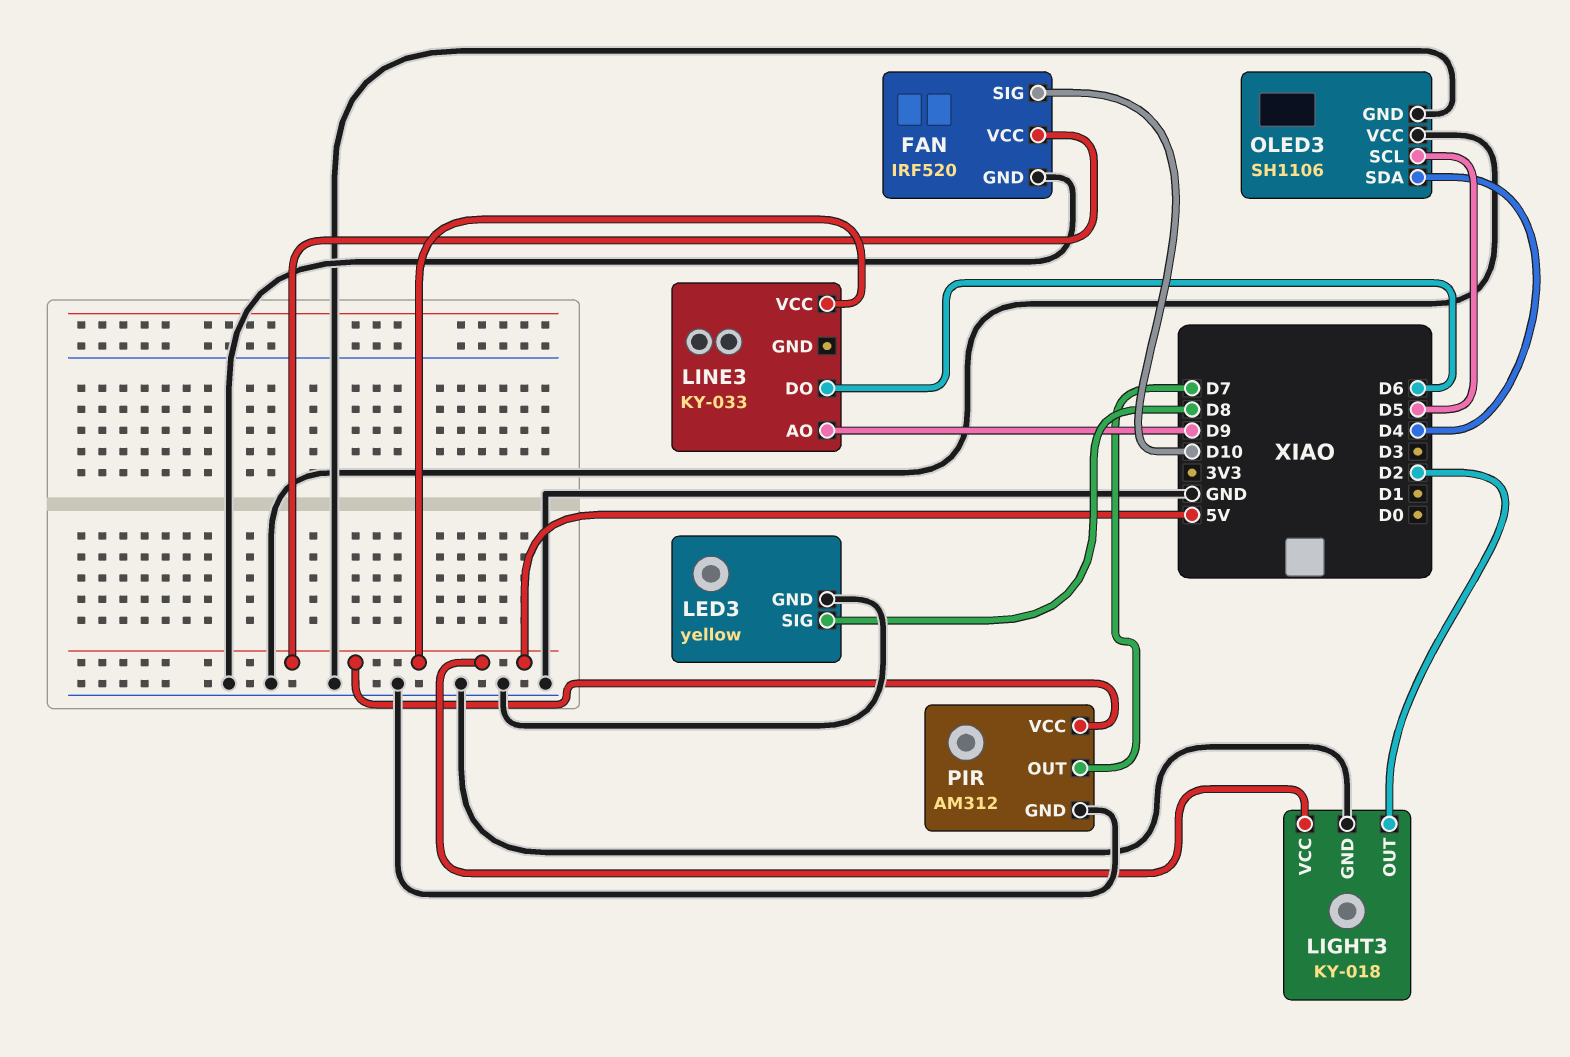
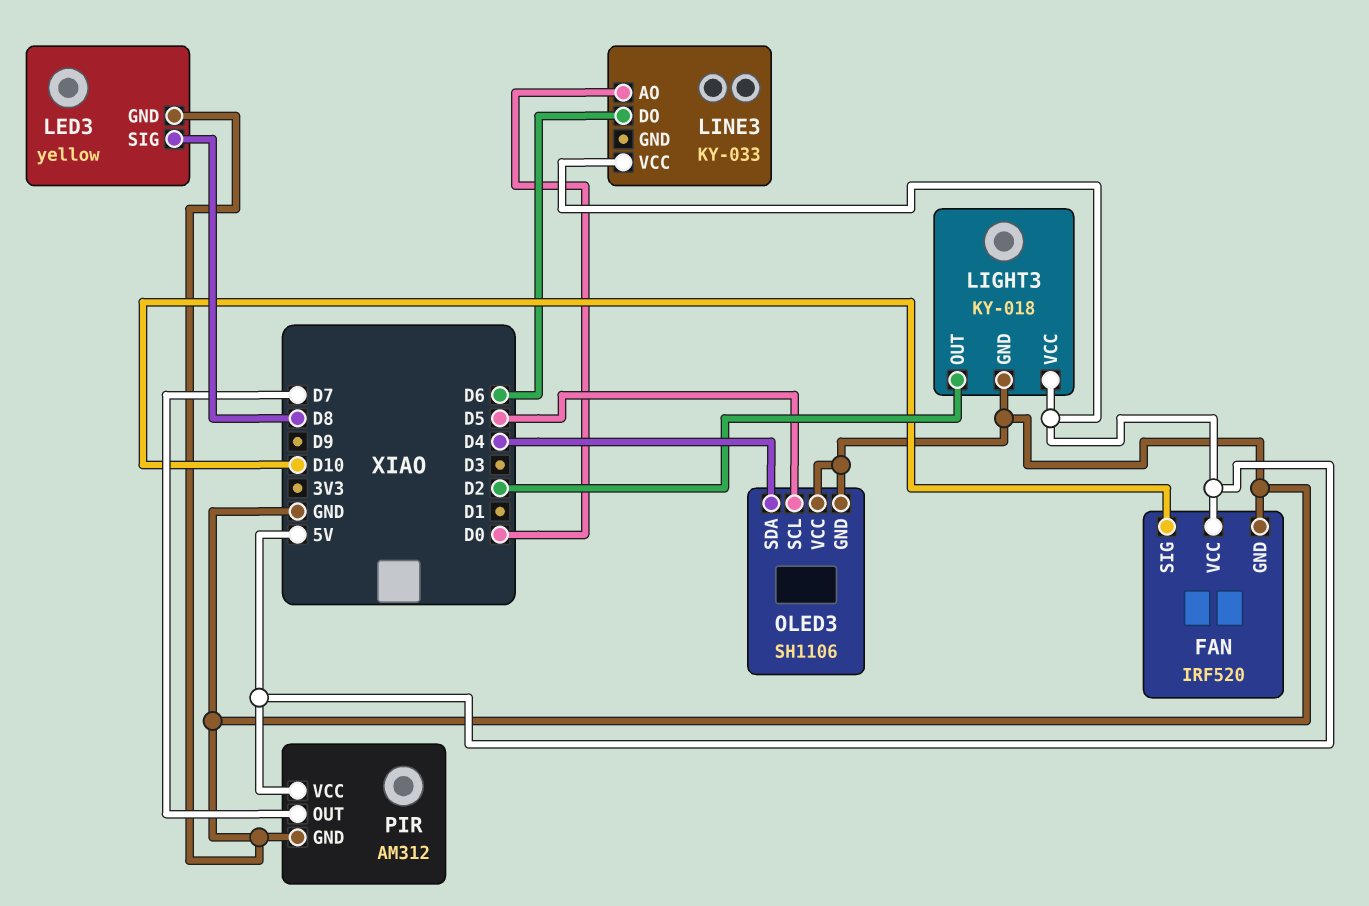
LINE3 pin AO: D9 -> D0

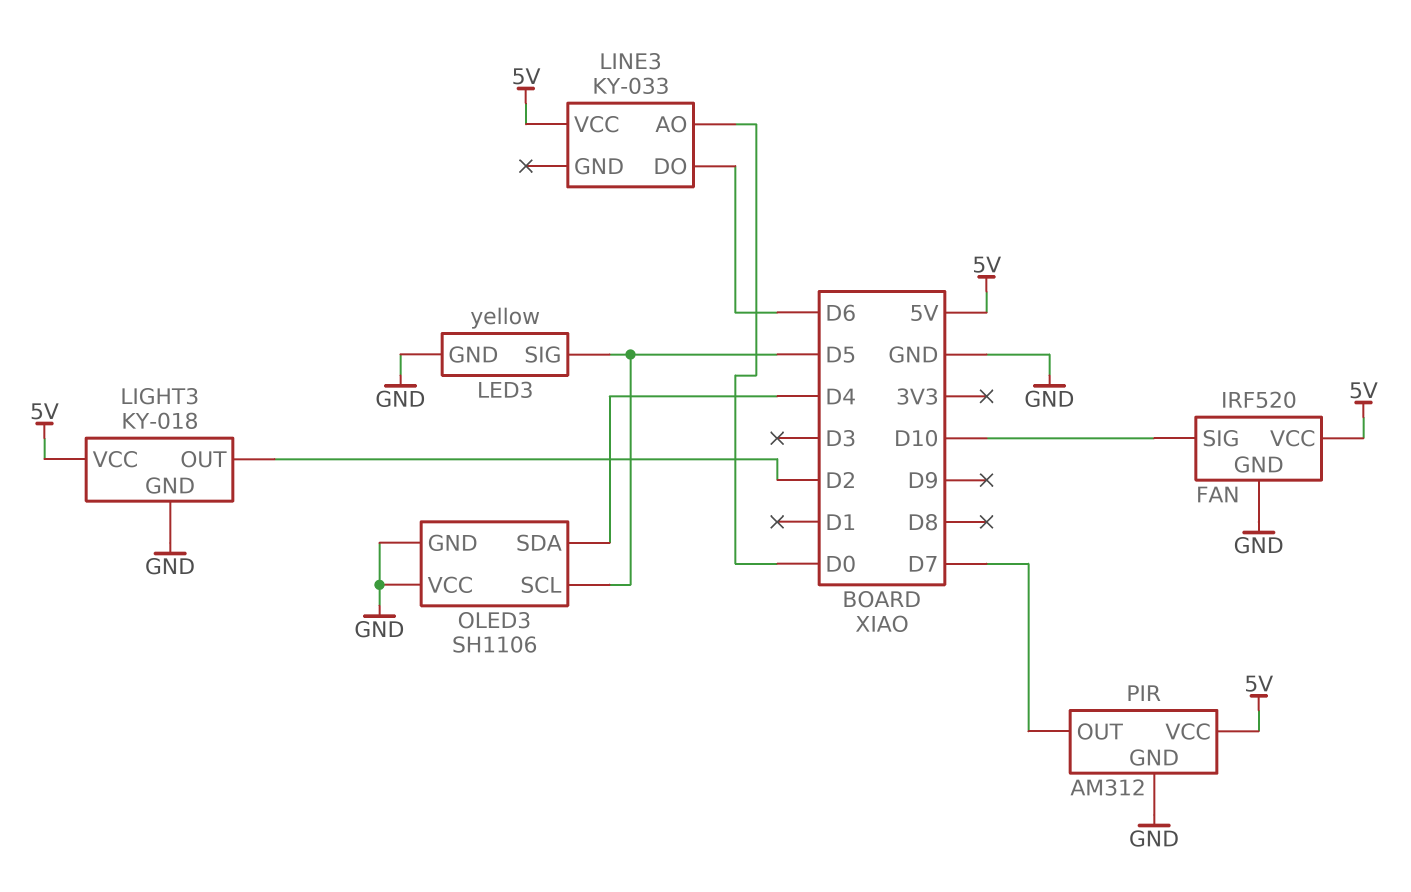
LED3 pin SIG: D8 -> D5

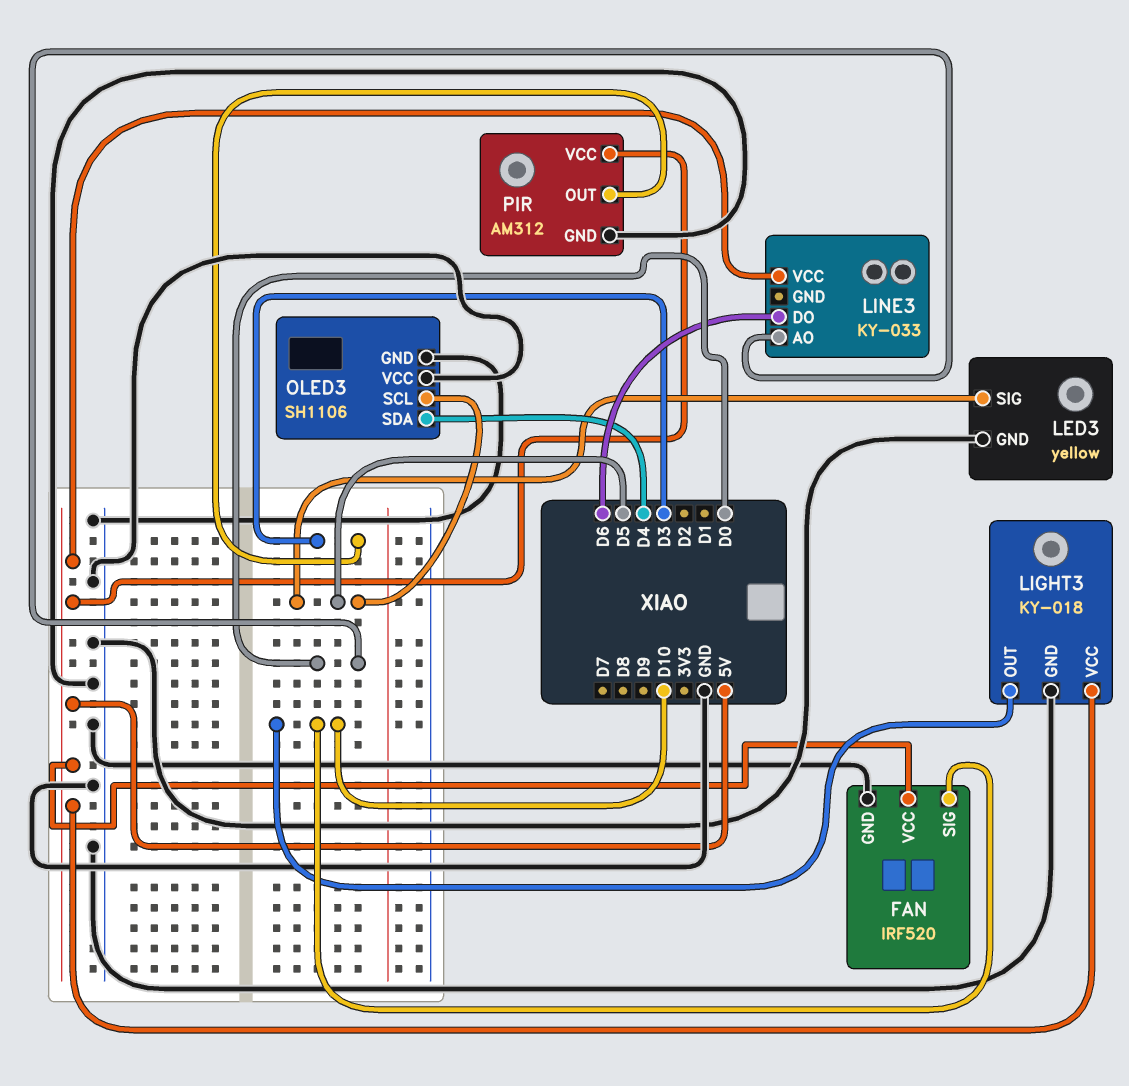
LIGHT3 pin OUT: D2 -> D10
PIR pin OUT: D7 -> D3

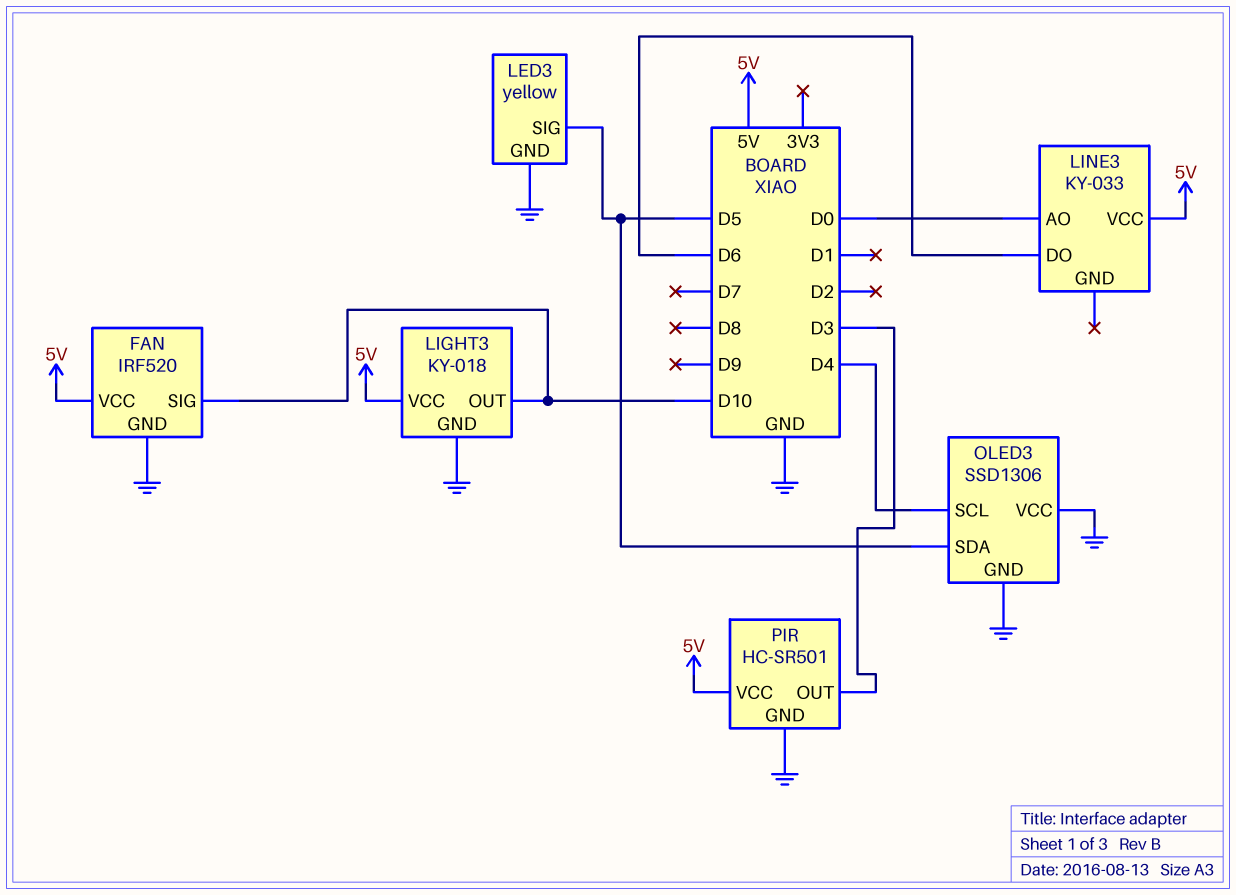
OLED3: SH1106 -> SSD1306
OLED3 pin SCL: D5 -> D4
OLED3 pin SDA: D4 -> D5
PIR: AM312 -> HC-SR501

